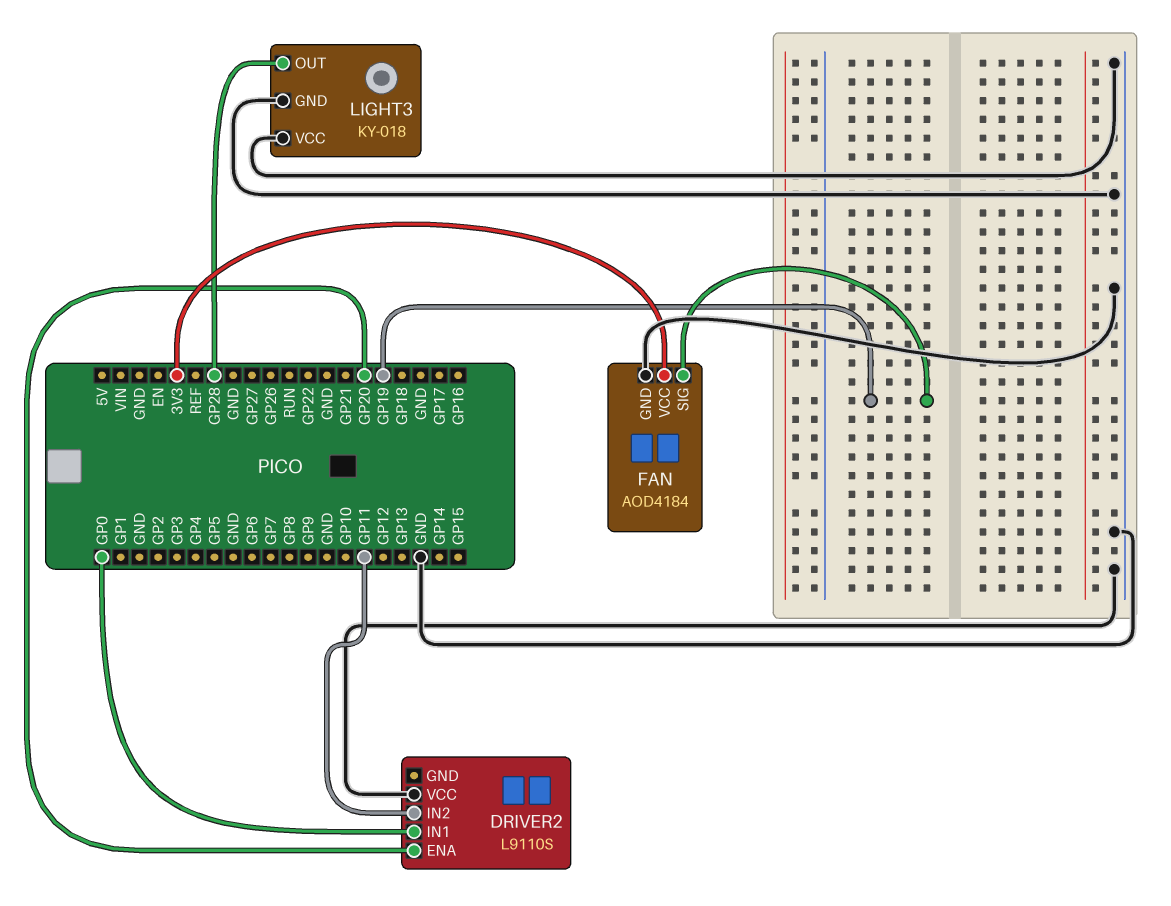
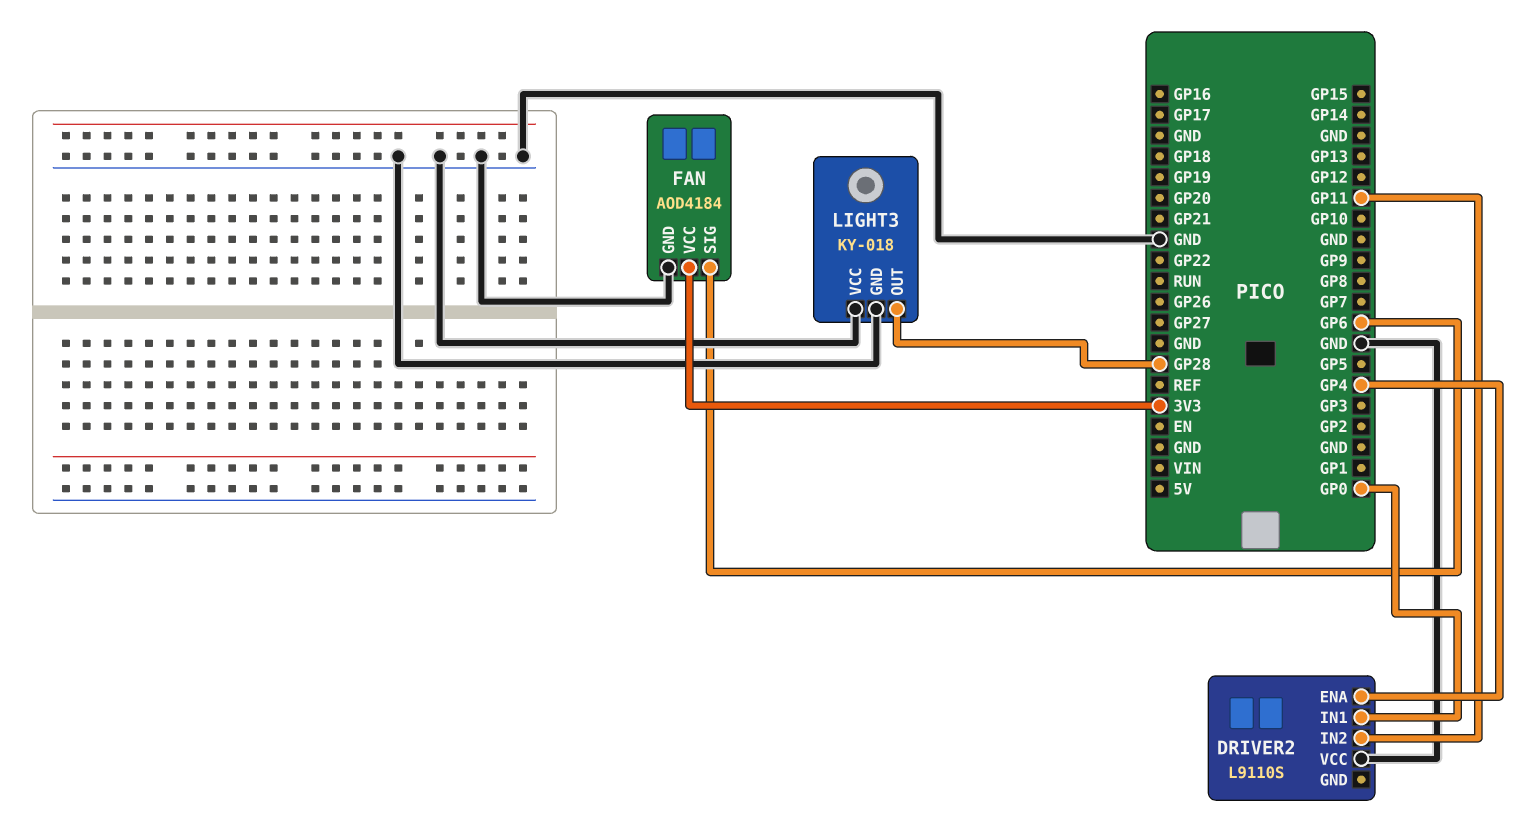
DRIVER2 pin ENA: GP20 -> GP4
FAN pin SIG: GP19 -> GP6

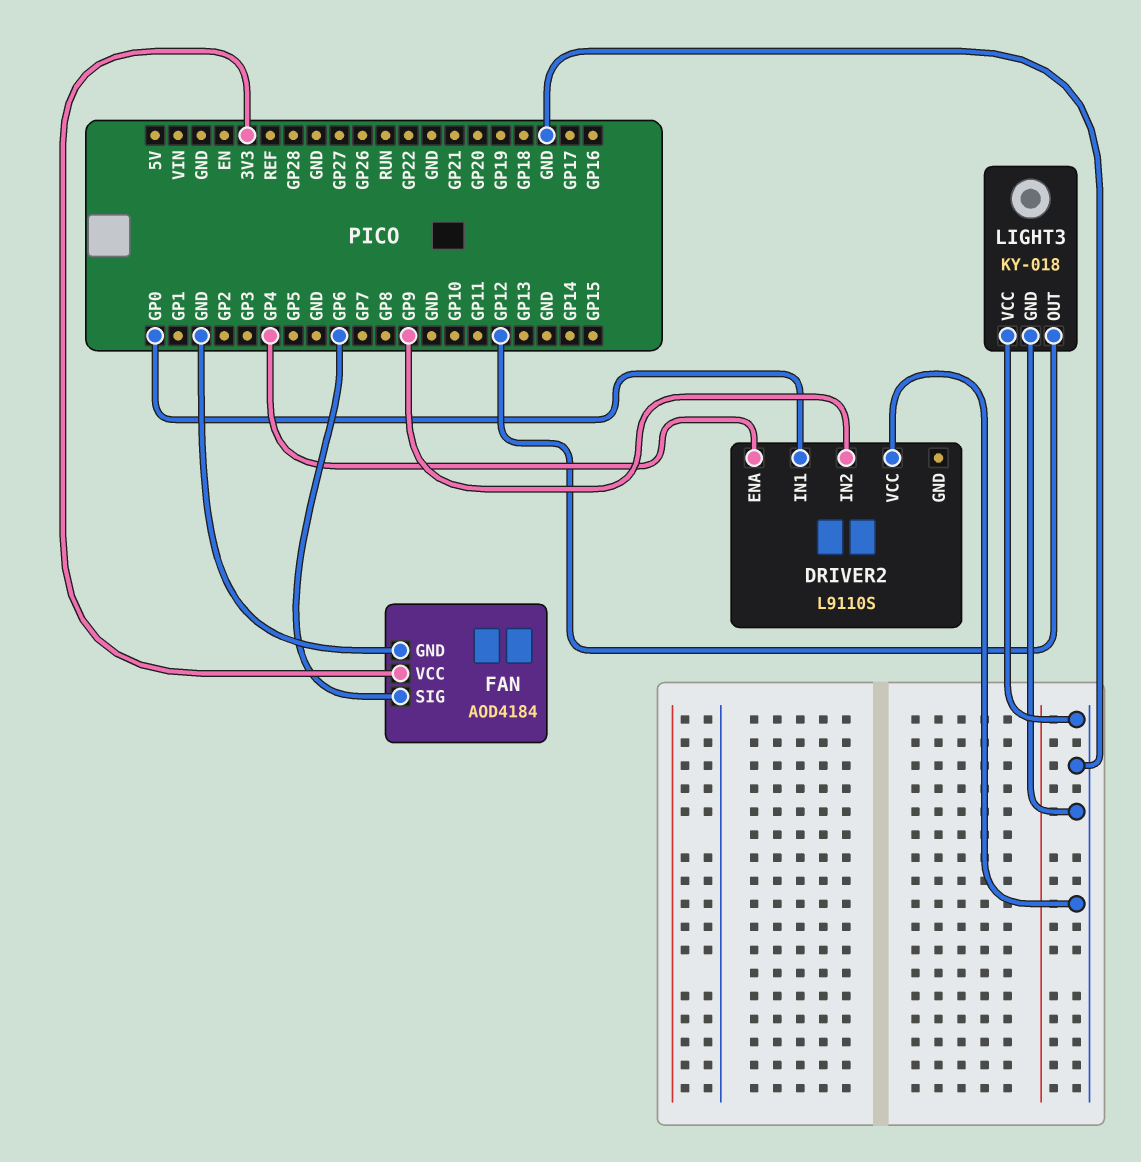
DRIVER2 pin IN2: GP11 -> GP9
LIGHT3 pin OUT: GP28 -> GP12

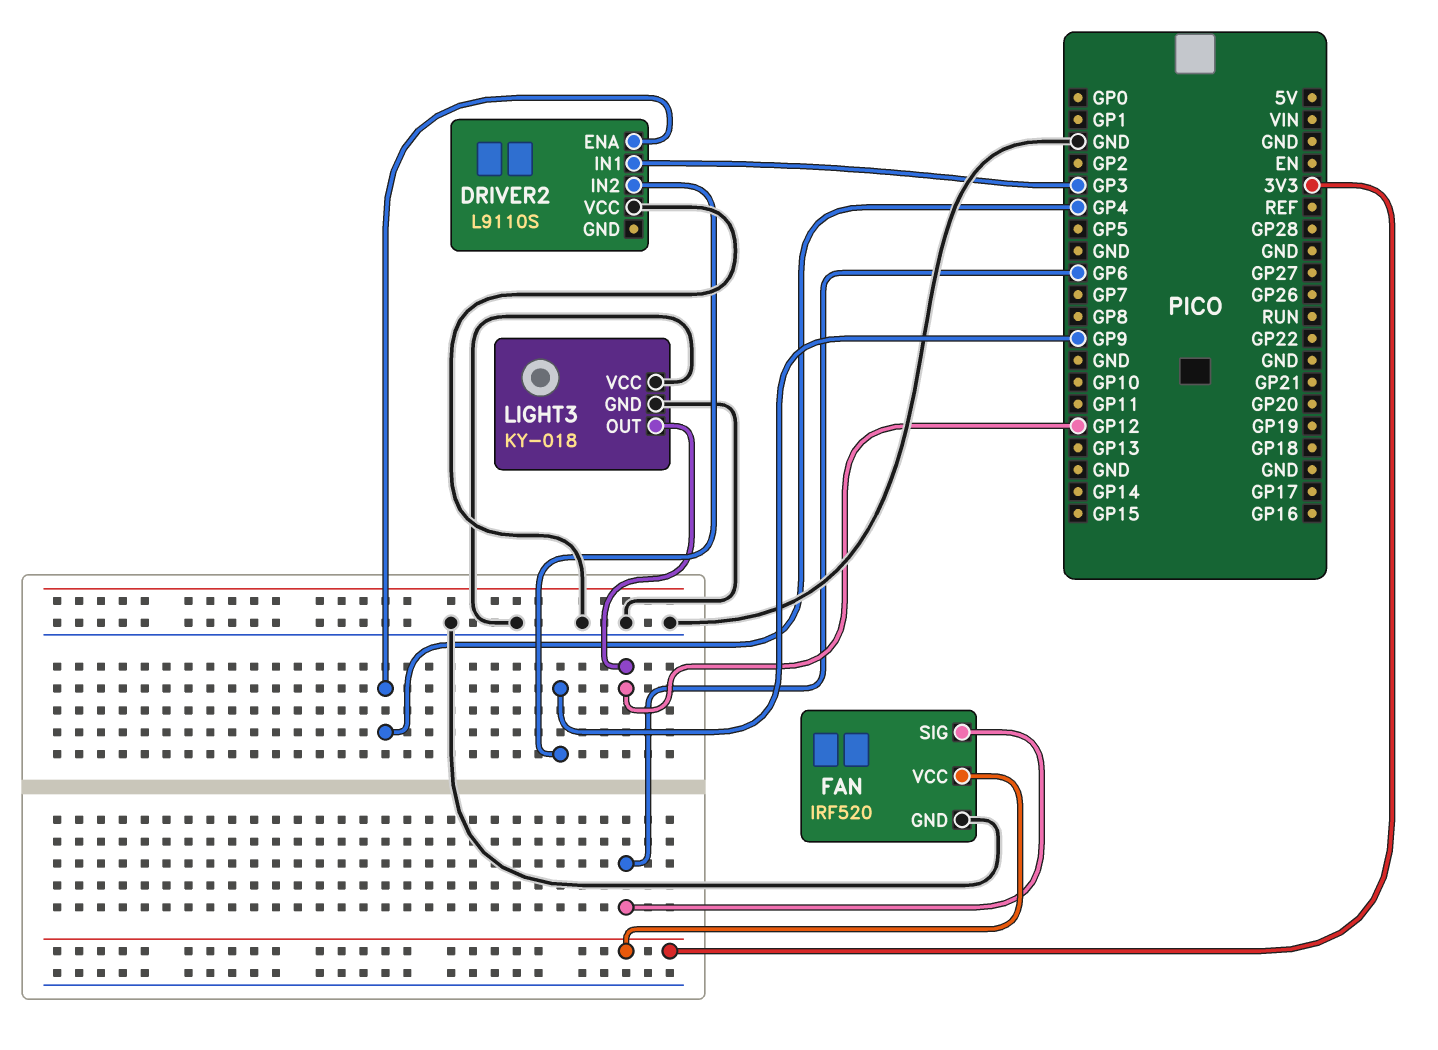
DRIVER2 pin IN1: GP0 -> GP3
FAN: AOD4184 -> IRF520

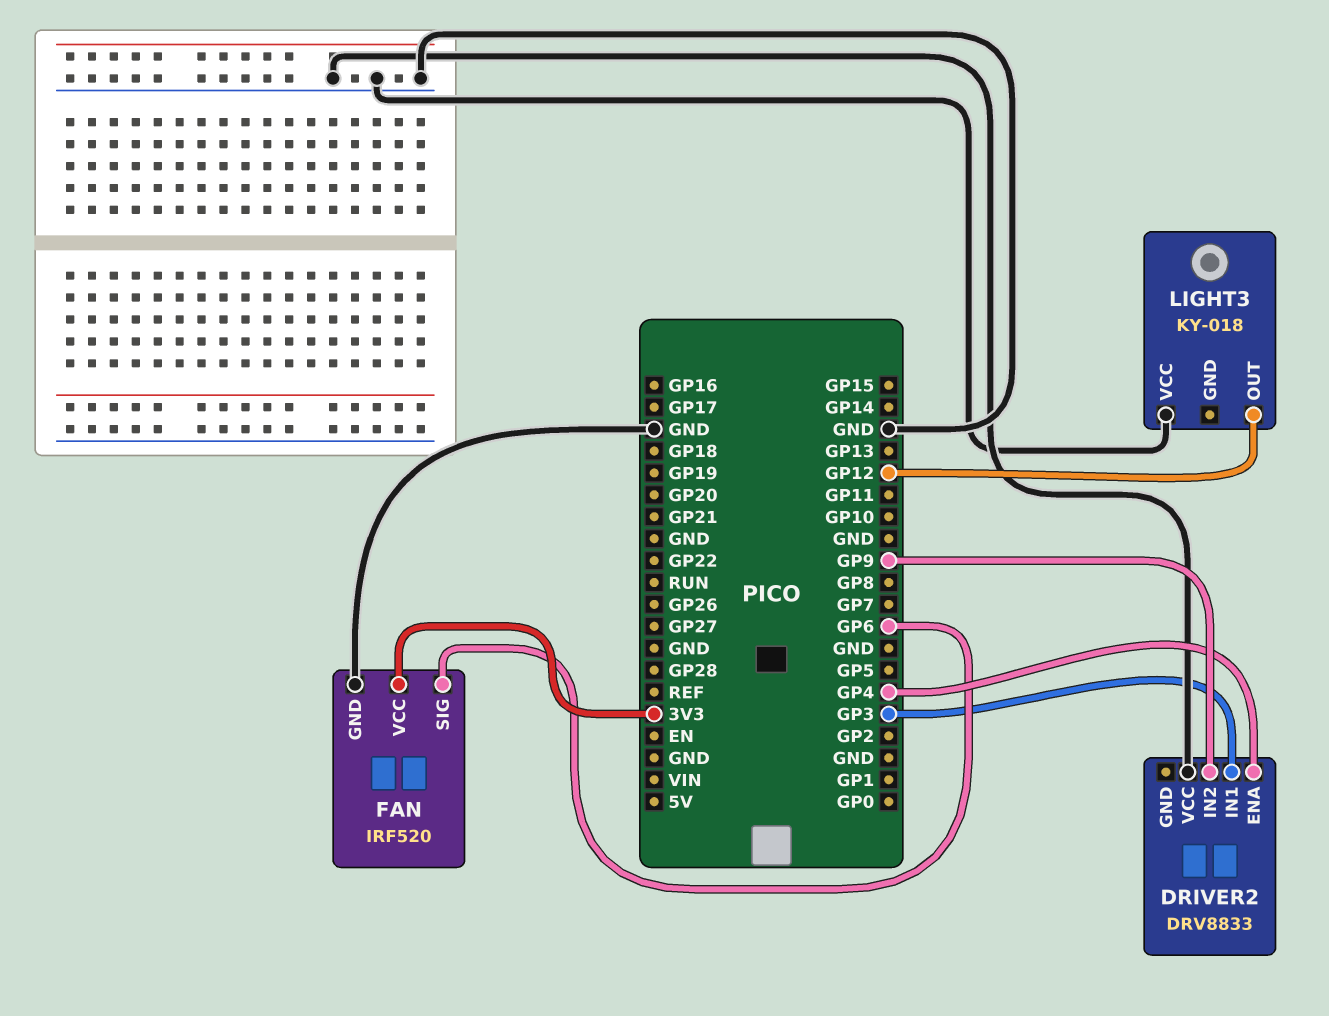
DRIVER2: L9110S -> DRV8833
LIGHT3 pin GND: GND -> none

